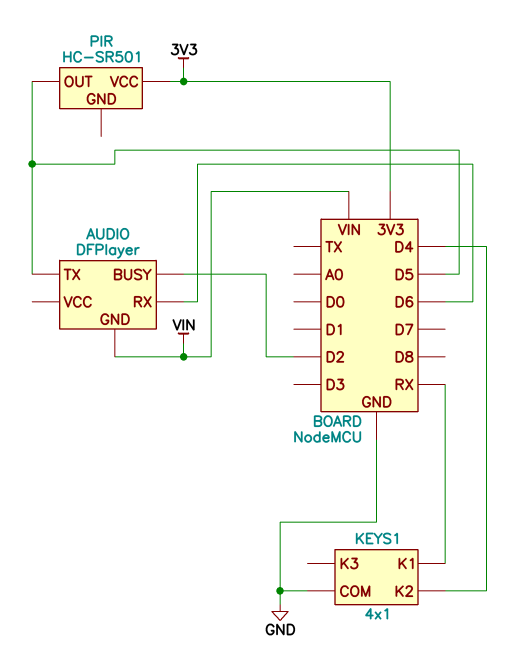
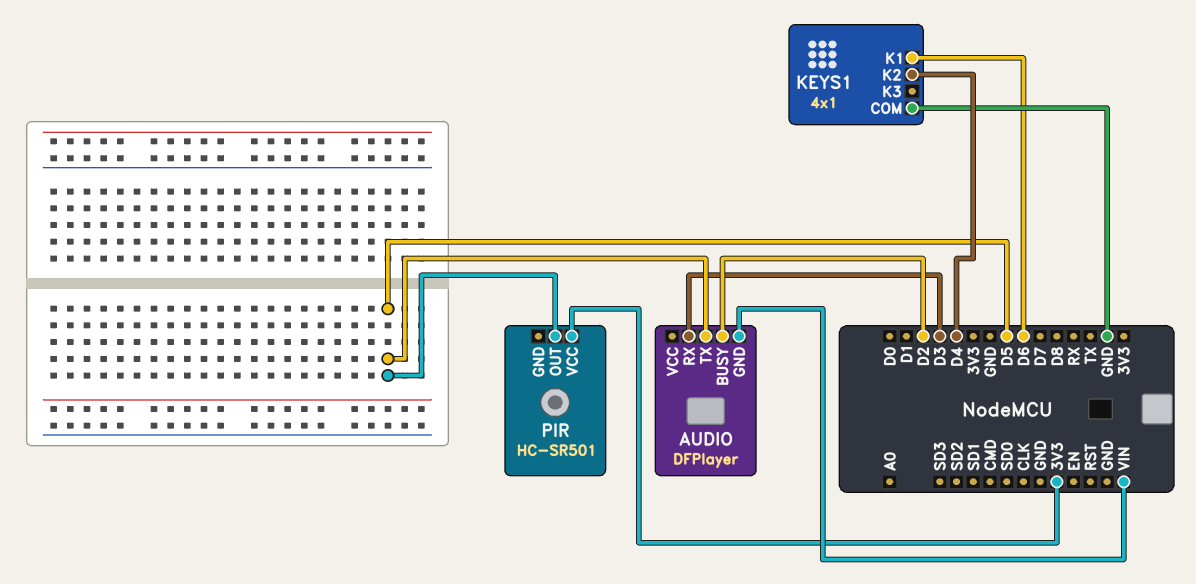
AUDIO pin RX: D6 -> D3
KEYS1 pin K1: RX -> D6

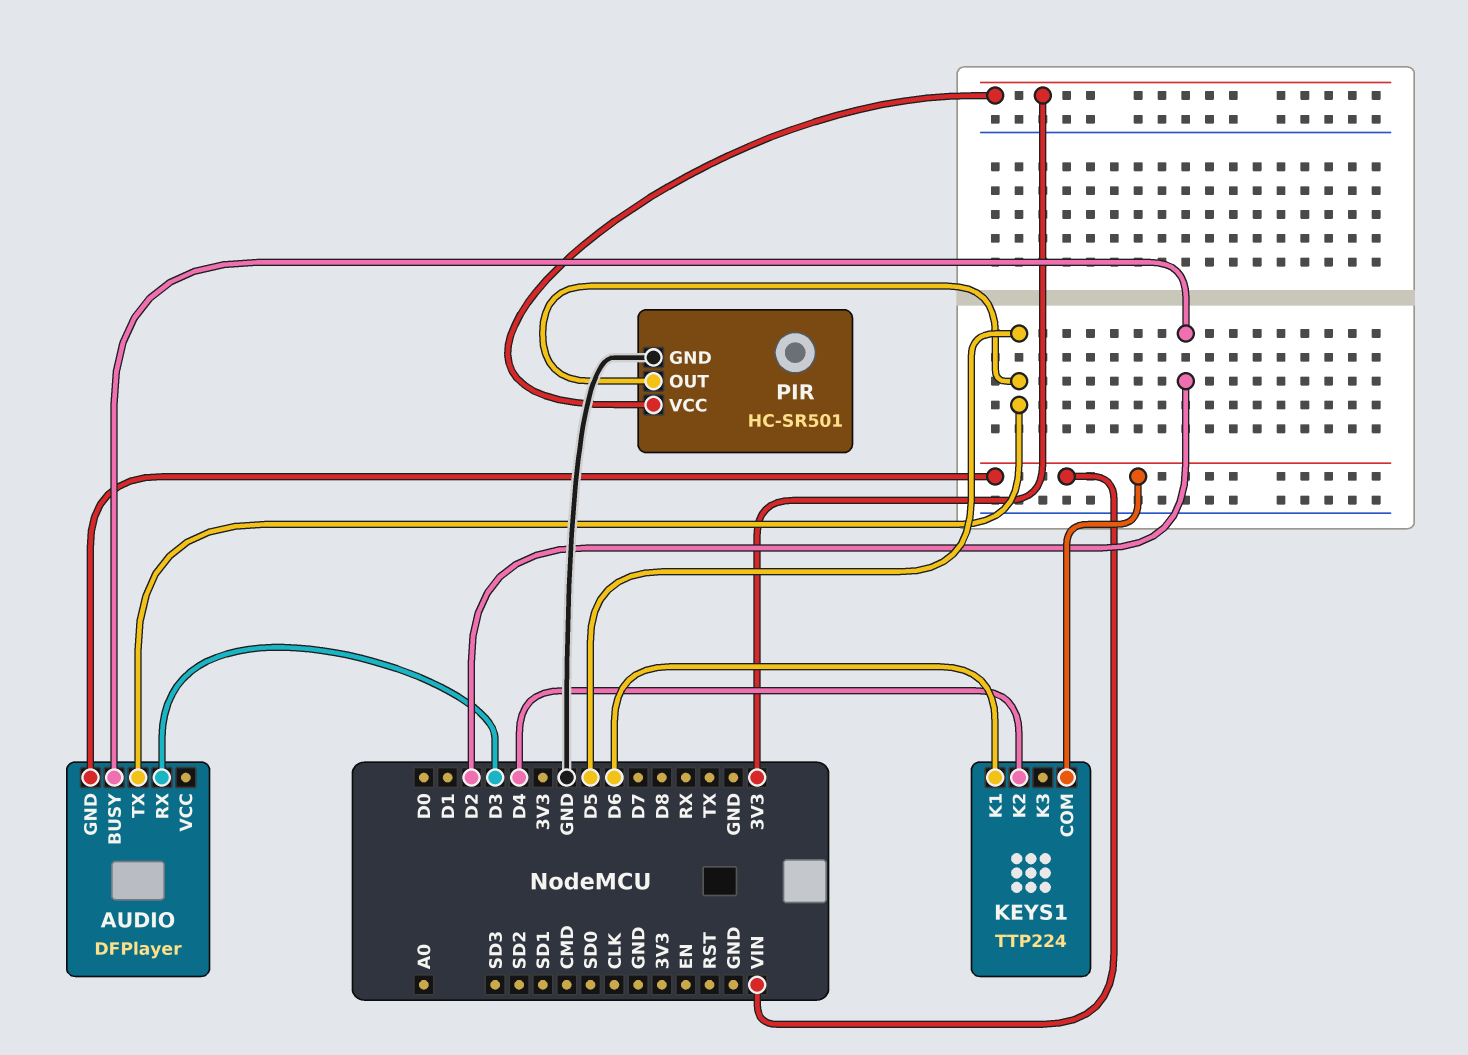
KEYS1: 4x1 -> TTP224
KEYS1 pin COM: GND -> VIN
PIR pin GND: none -> GND

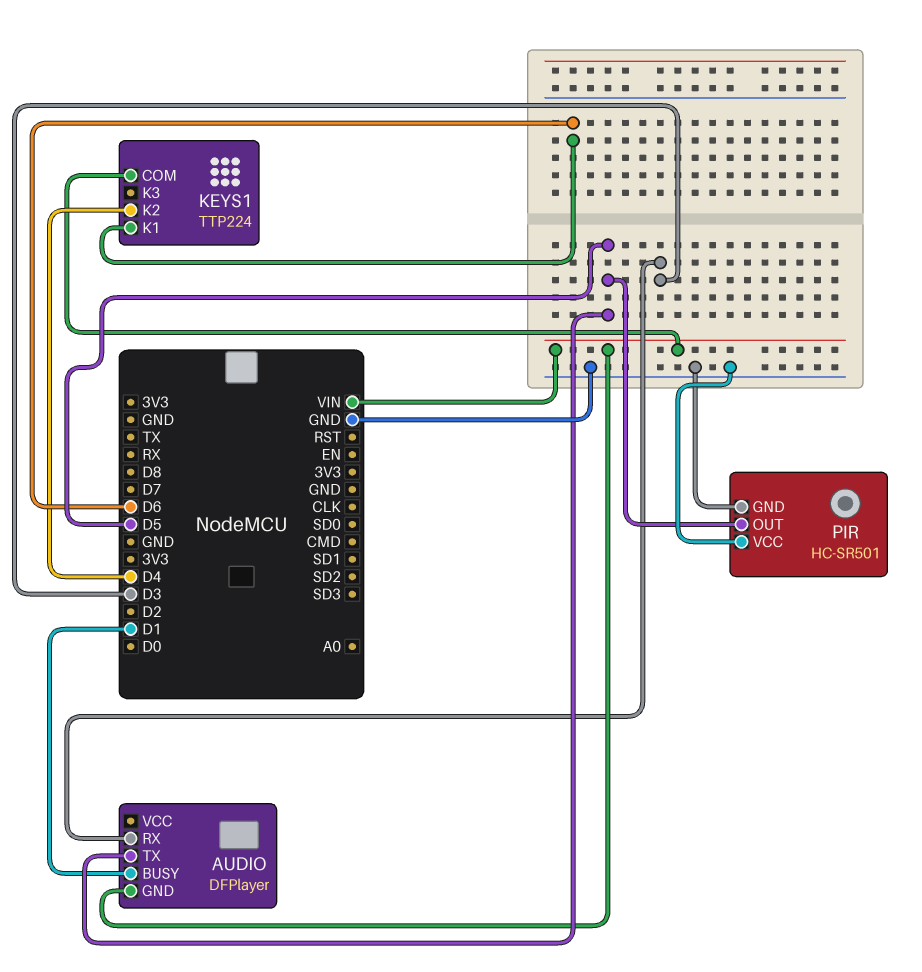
AUDIO pin BUSY: D2 -> D1
PIR pin VCC: 3V3 -> GND

